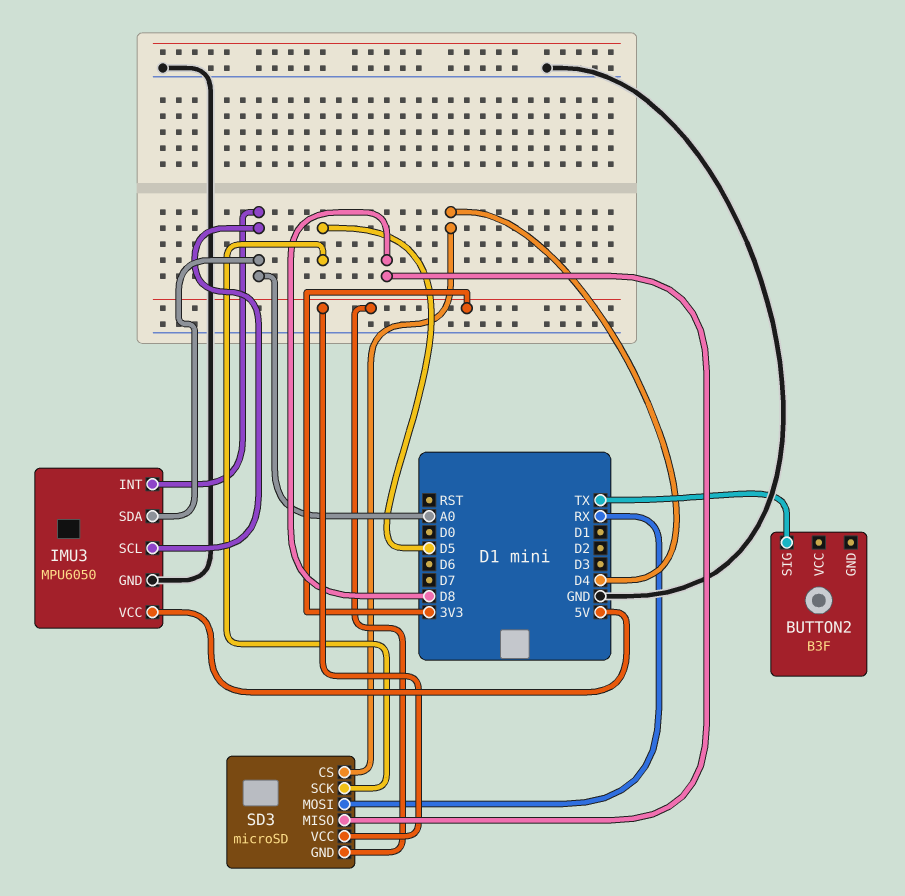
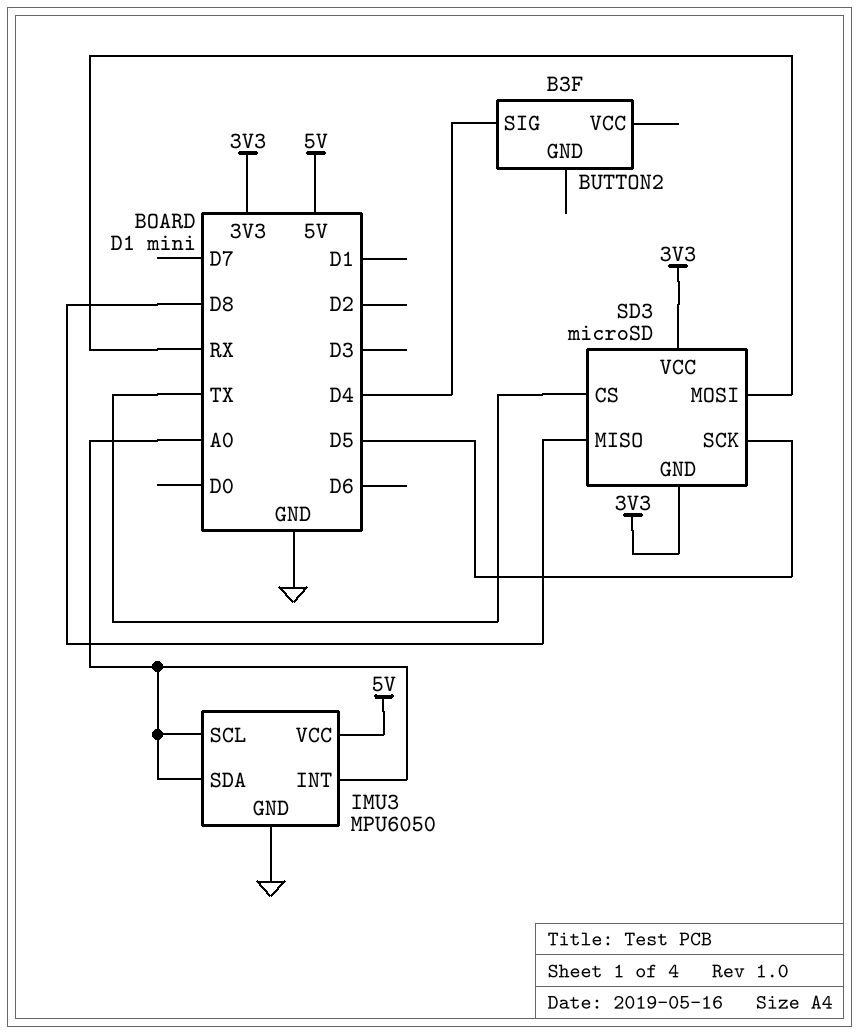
BUTTON2 pin SIG: TX -> D4
SD3 pin CS: D4 -> TX

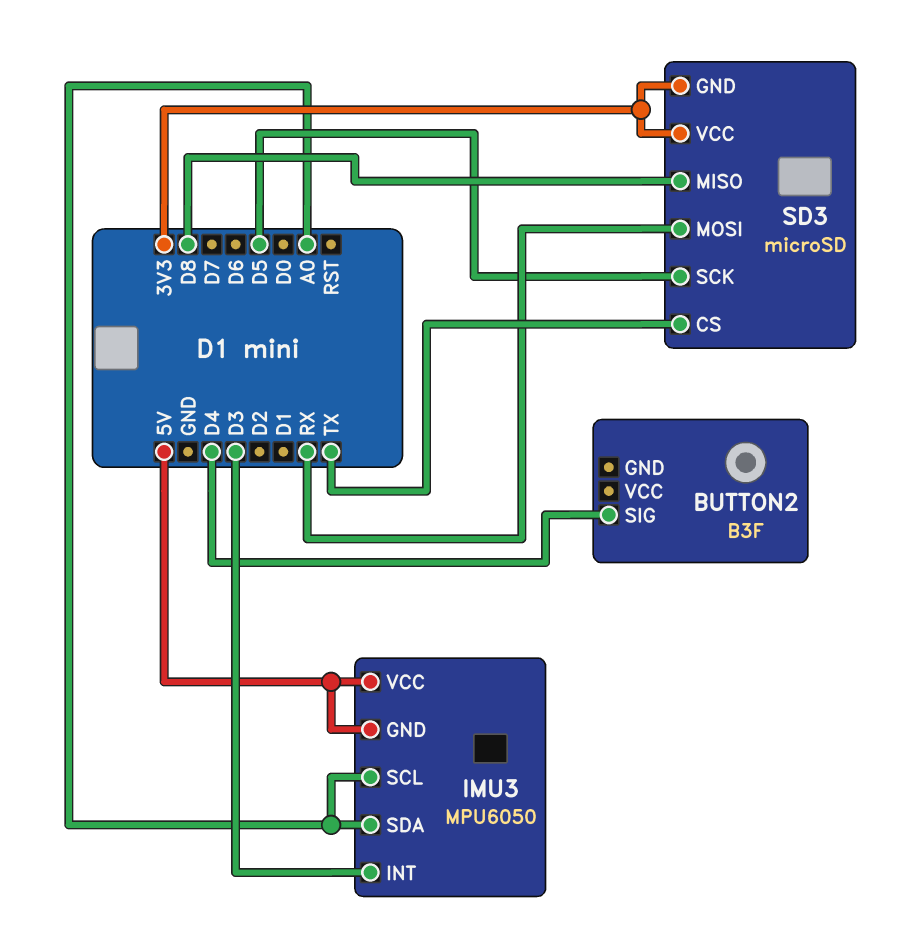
IMU3 pin GND: GND -> 5V
IMU3 pin INT: A0 -> D3

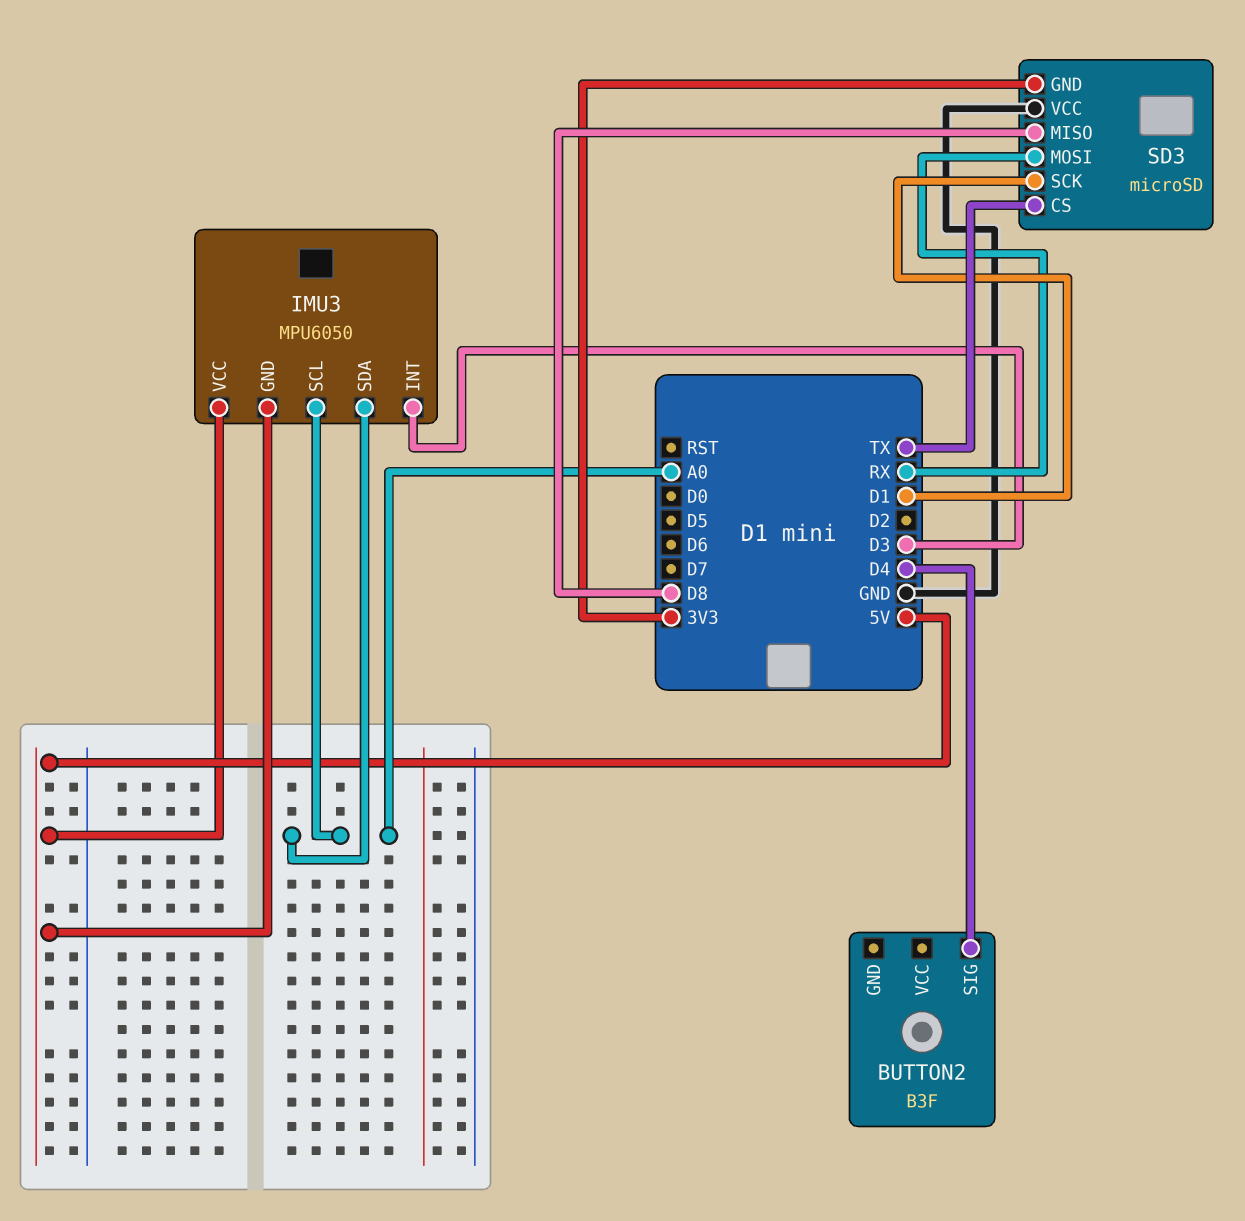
SD3 pin SCK: D5 -> D1
SD3 pin VCC: 3V3 -> GND

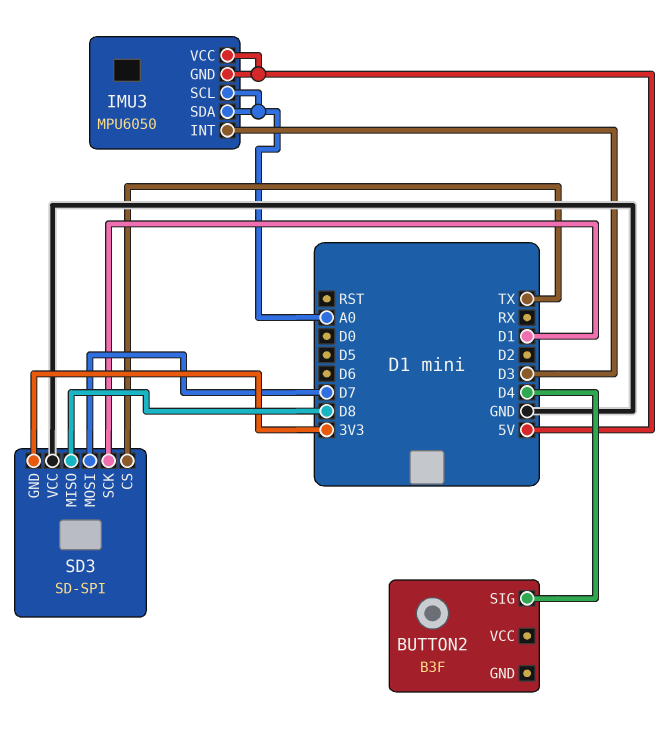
SD3: microSD -> SD-SPI
SD3 pin MOSI: RX -> D7

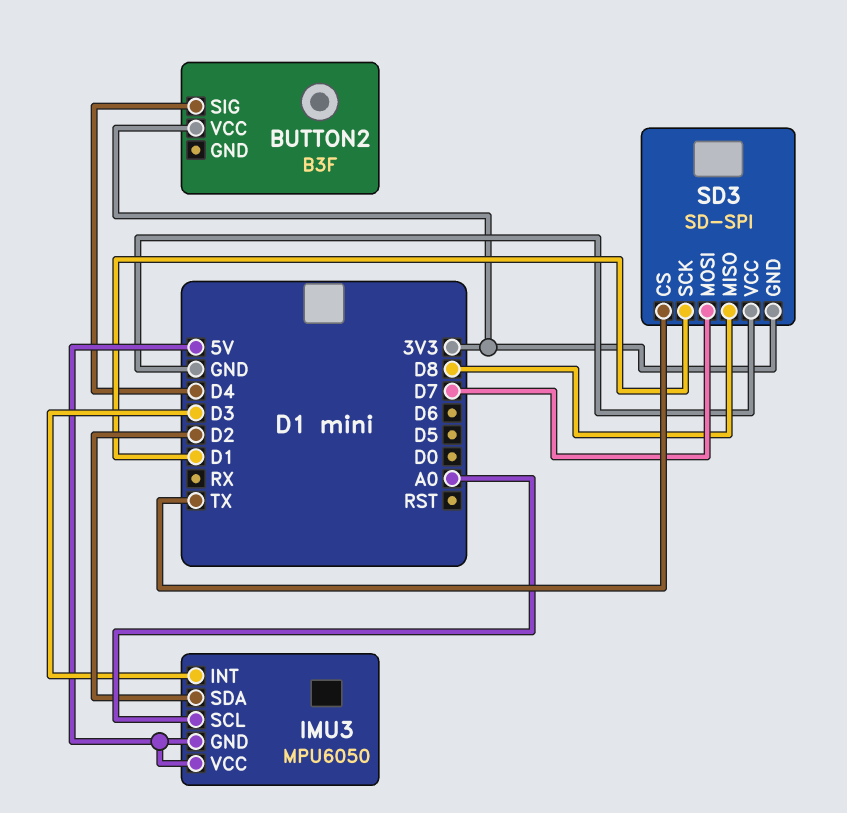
BUTTON2 pin VCC: none -> 3V3
IMU3 pin SDA: A0 -> D2

